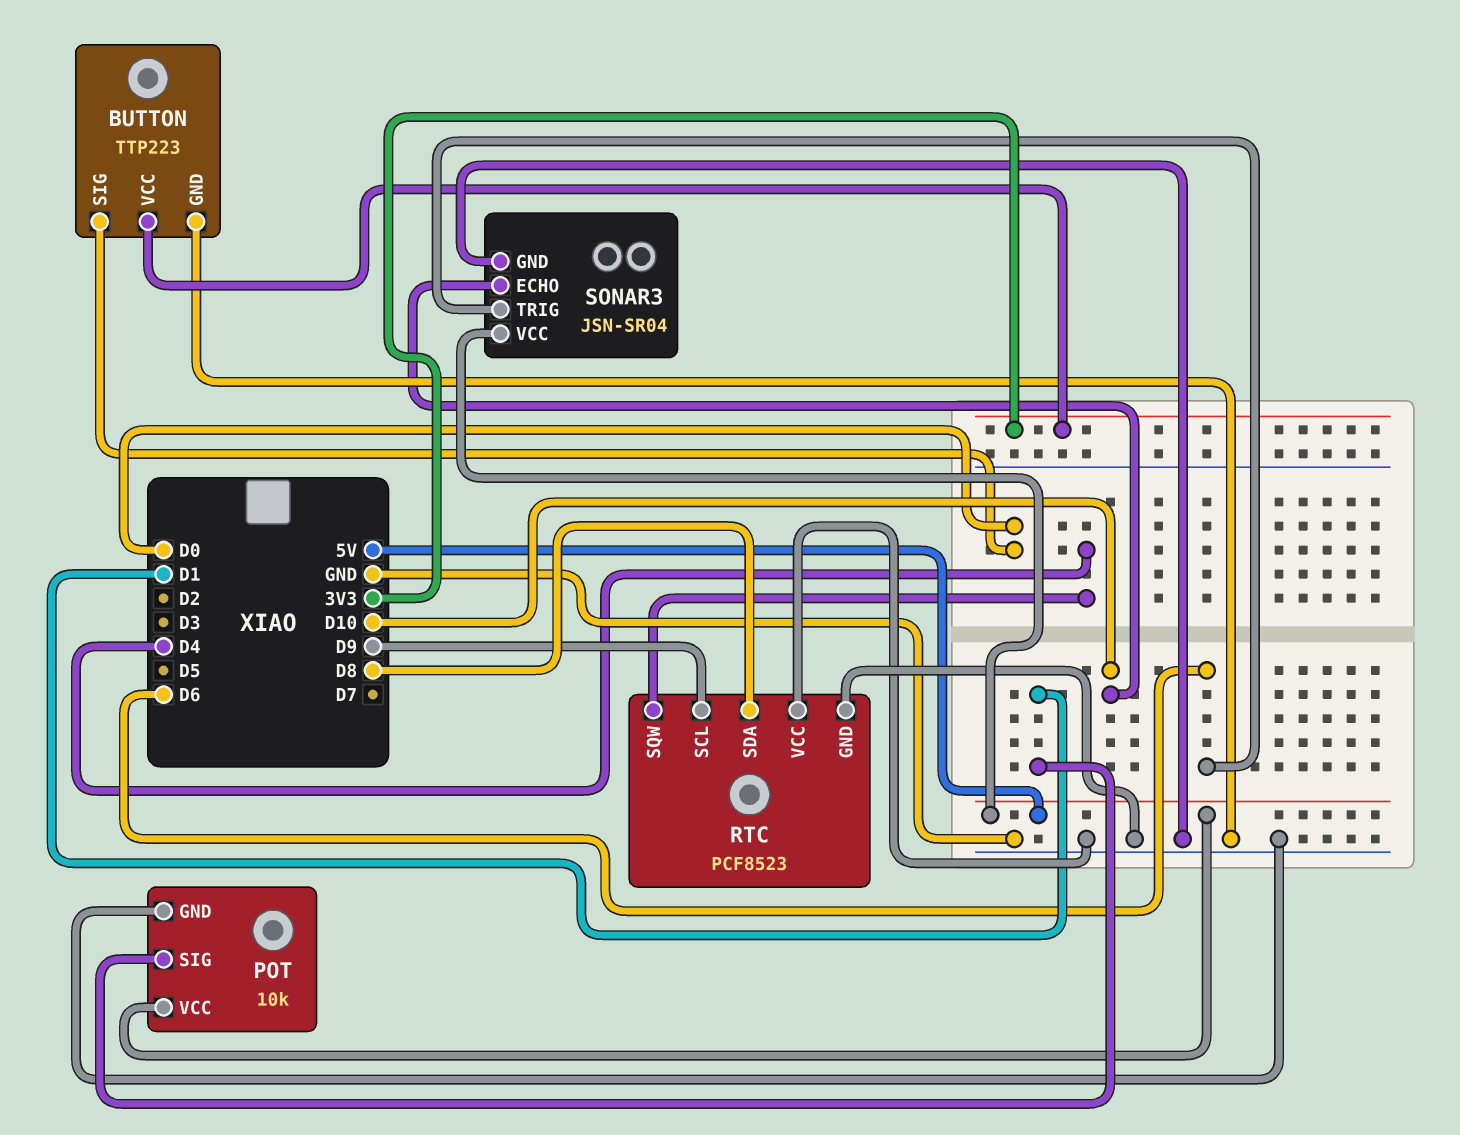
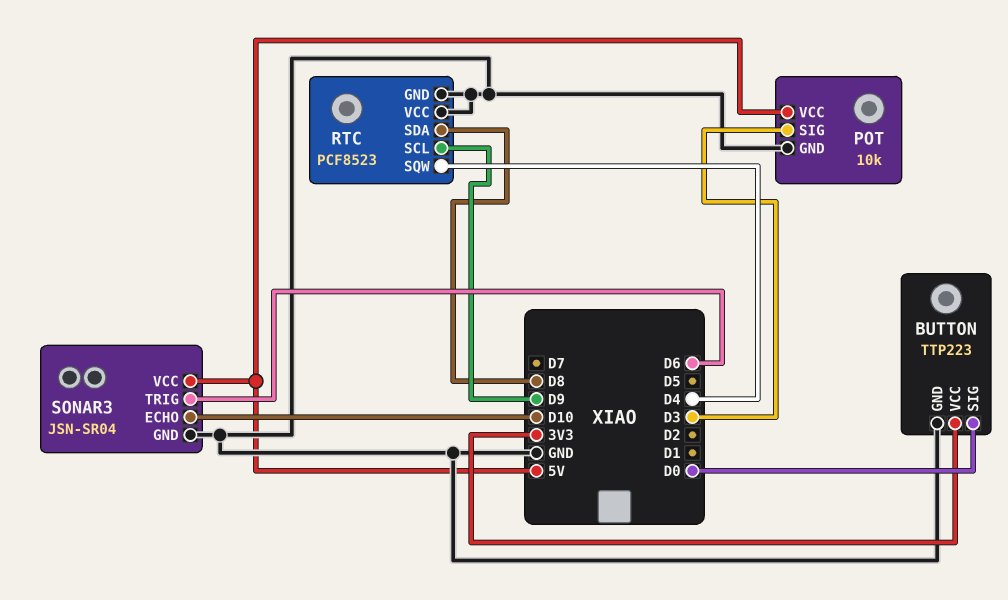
POT pin SIG: D1 -> D3

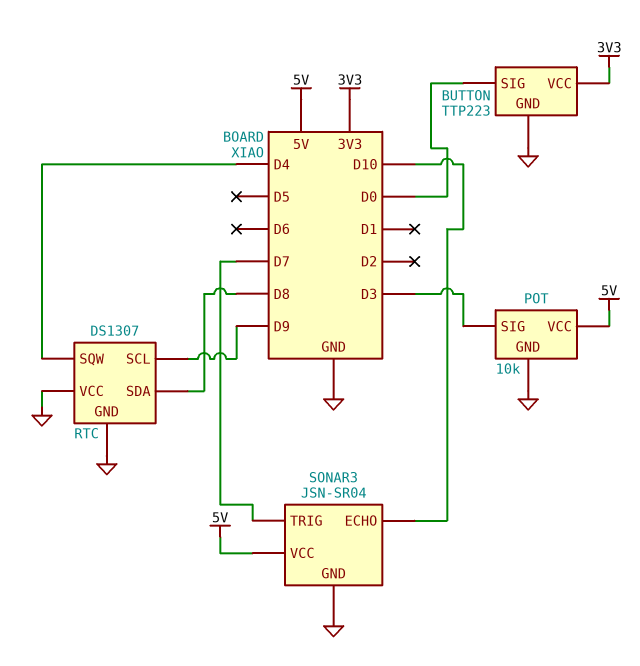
RTC: PCF8523 -> DS1307
SONAR3 pin TRIG: D6 -> D7

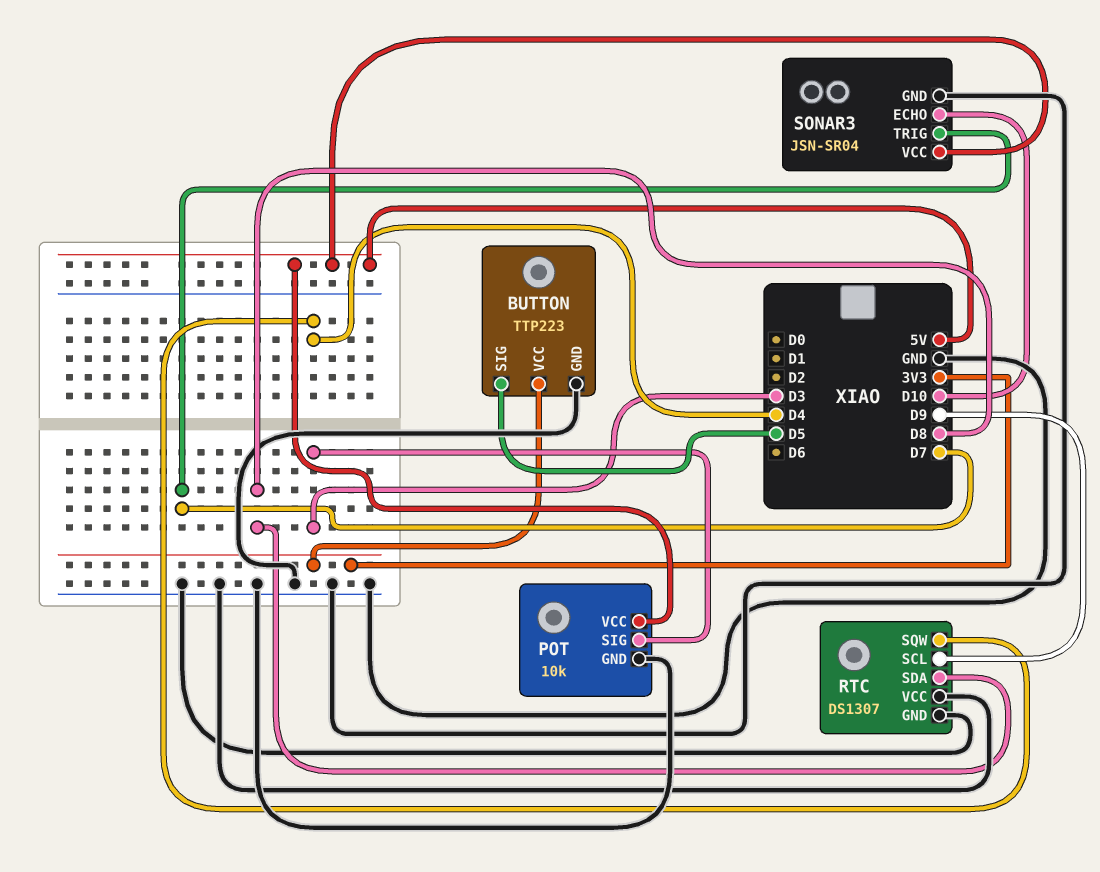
BUTTON pin SIG: D0 -> D5

